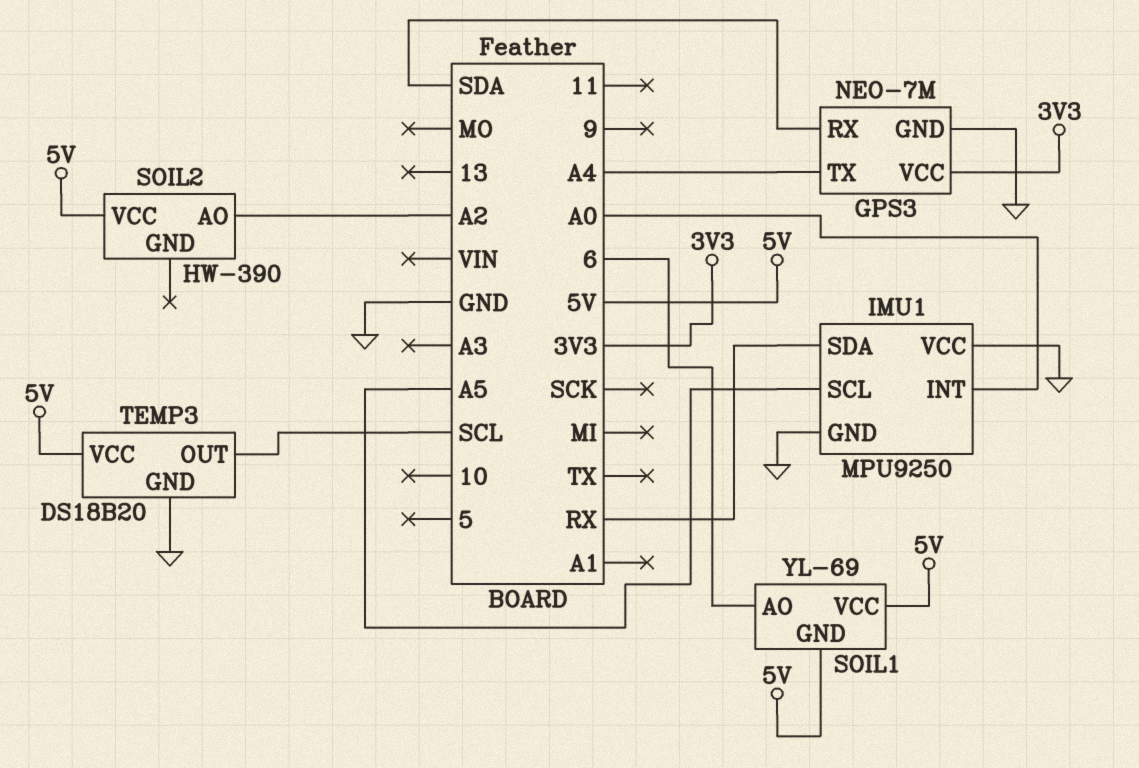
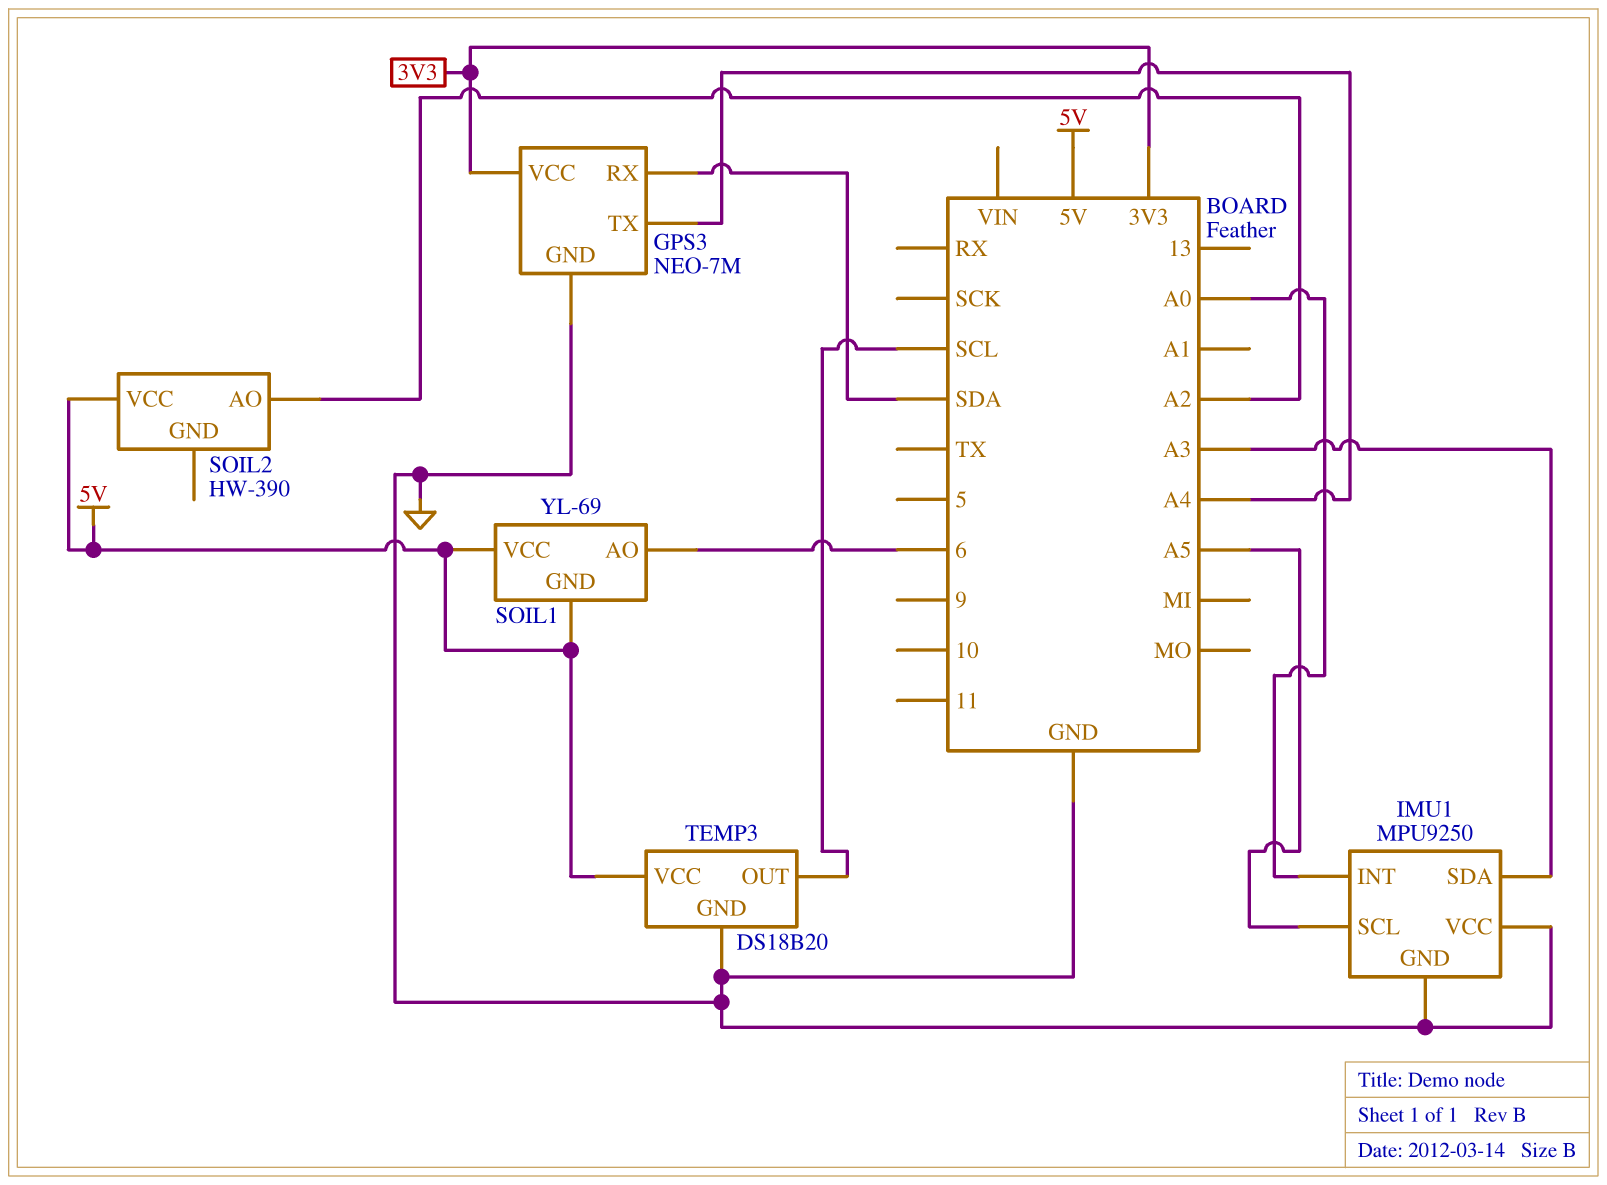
IMU1 pin SDA: RX -> A3

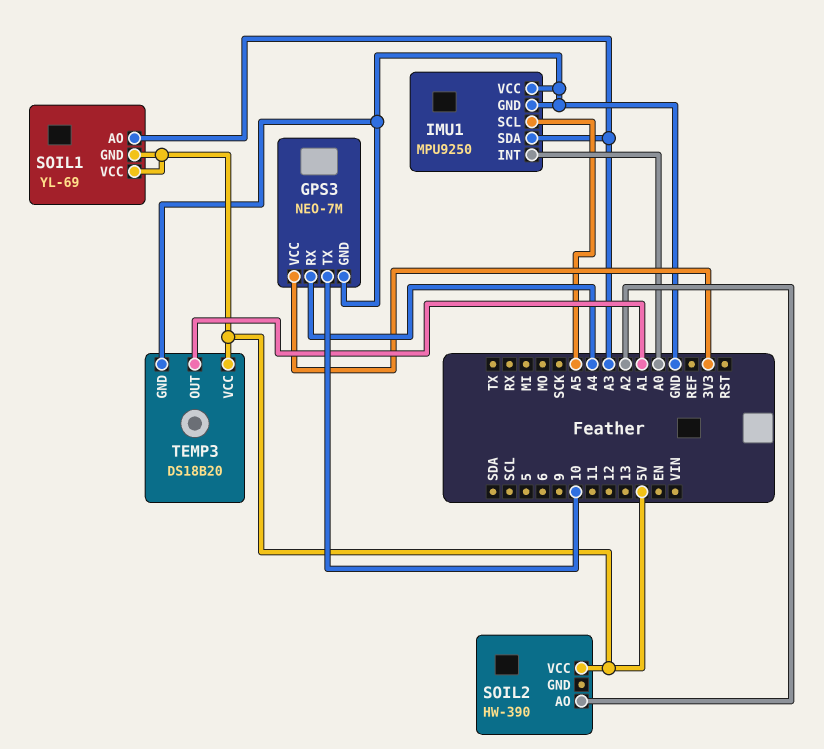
GPS3 pin RX: SDA -> A4
GPS3 pin TX: A4 -> 10
SOIL1 pin AO: 6 -> A3
TEMP3 pin OUT: SCL -> A1

